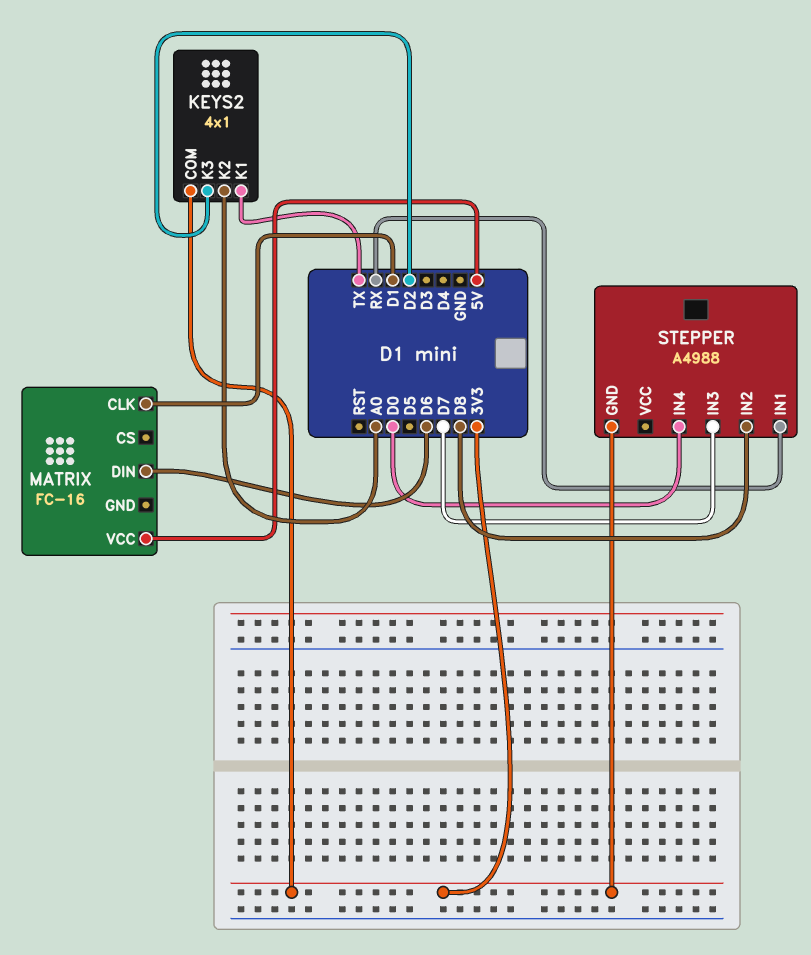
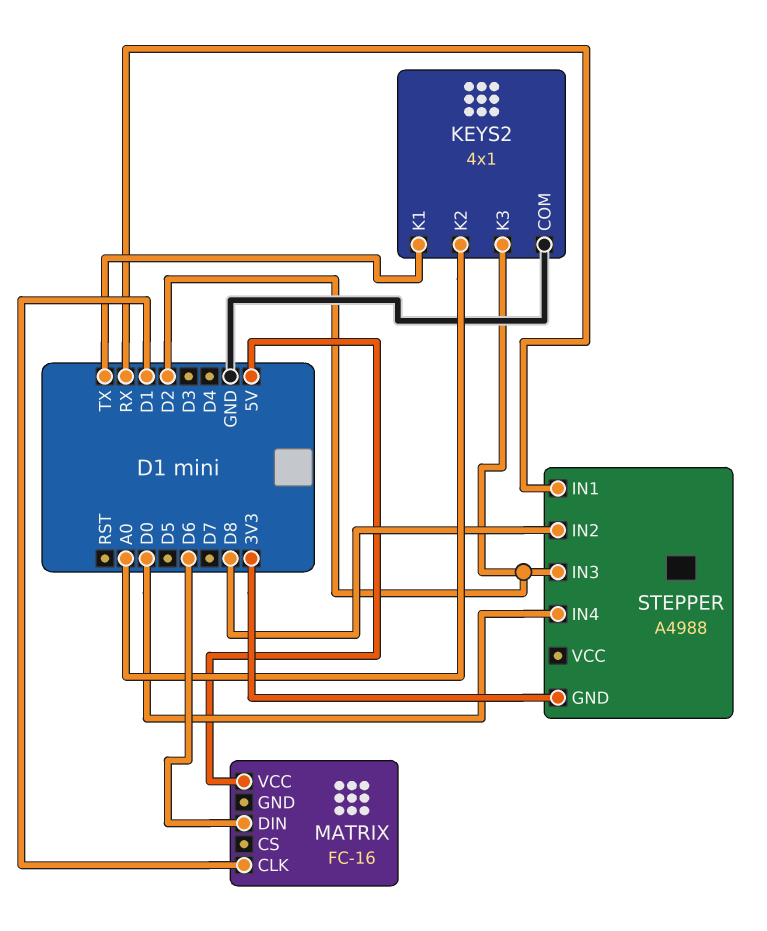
KEYS2 pin COM: 3V3 -> GND
STEPPER pin IN3: D7 -> D2

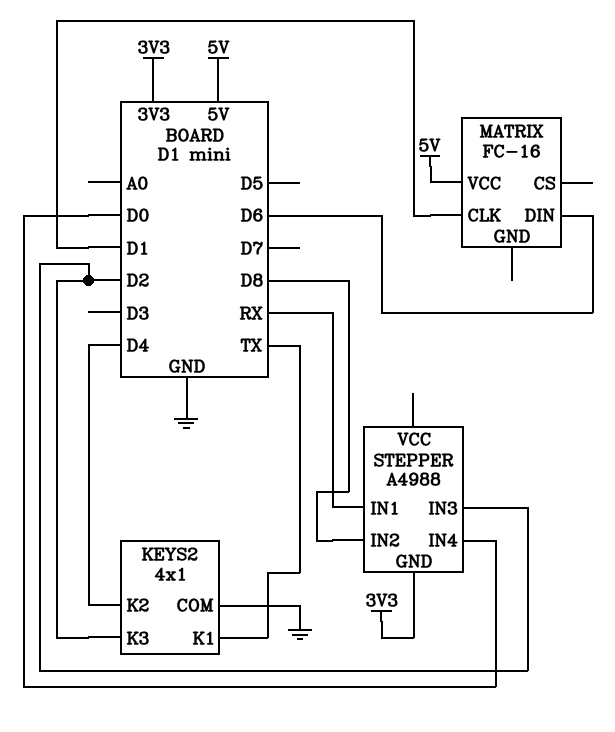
KEYS2 pin K2: A0 -> D4

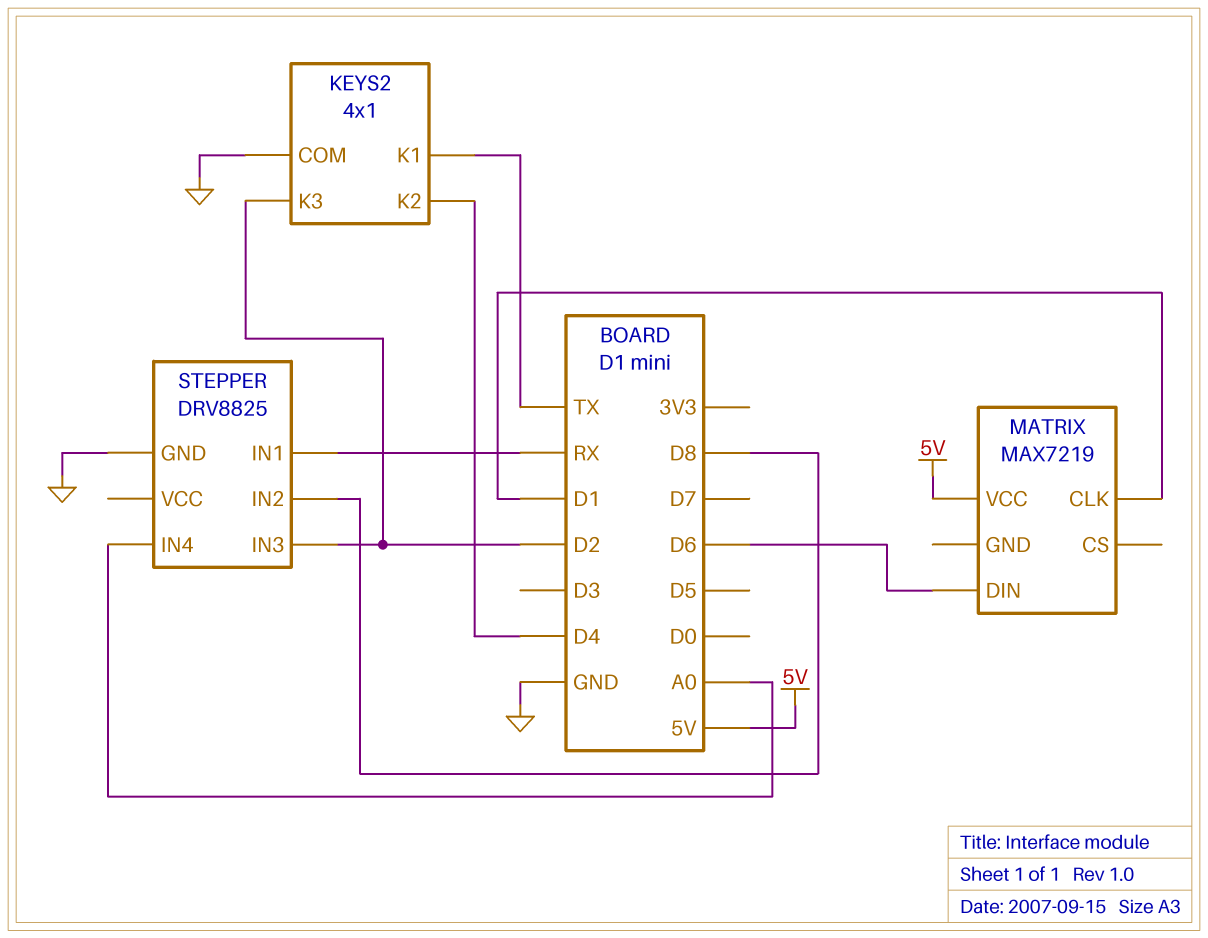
MATRIX: FC-16 -> MAX7219
STEPPER: A4988 -> DRV8825
STEPPER pin GND: 3V3 -> GND
STEPPER pin IN4: D0 -> A0

